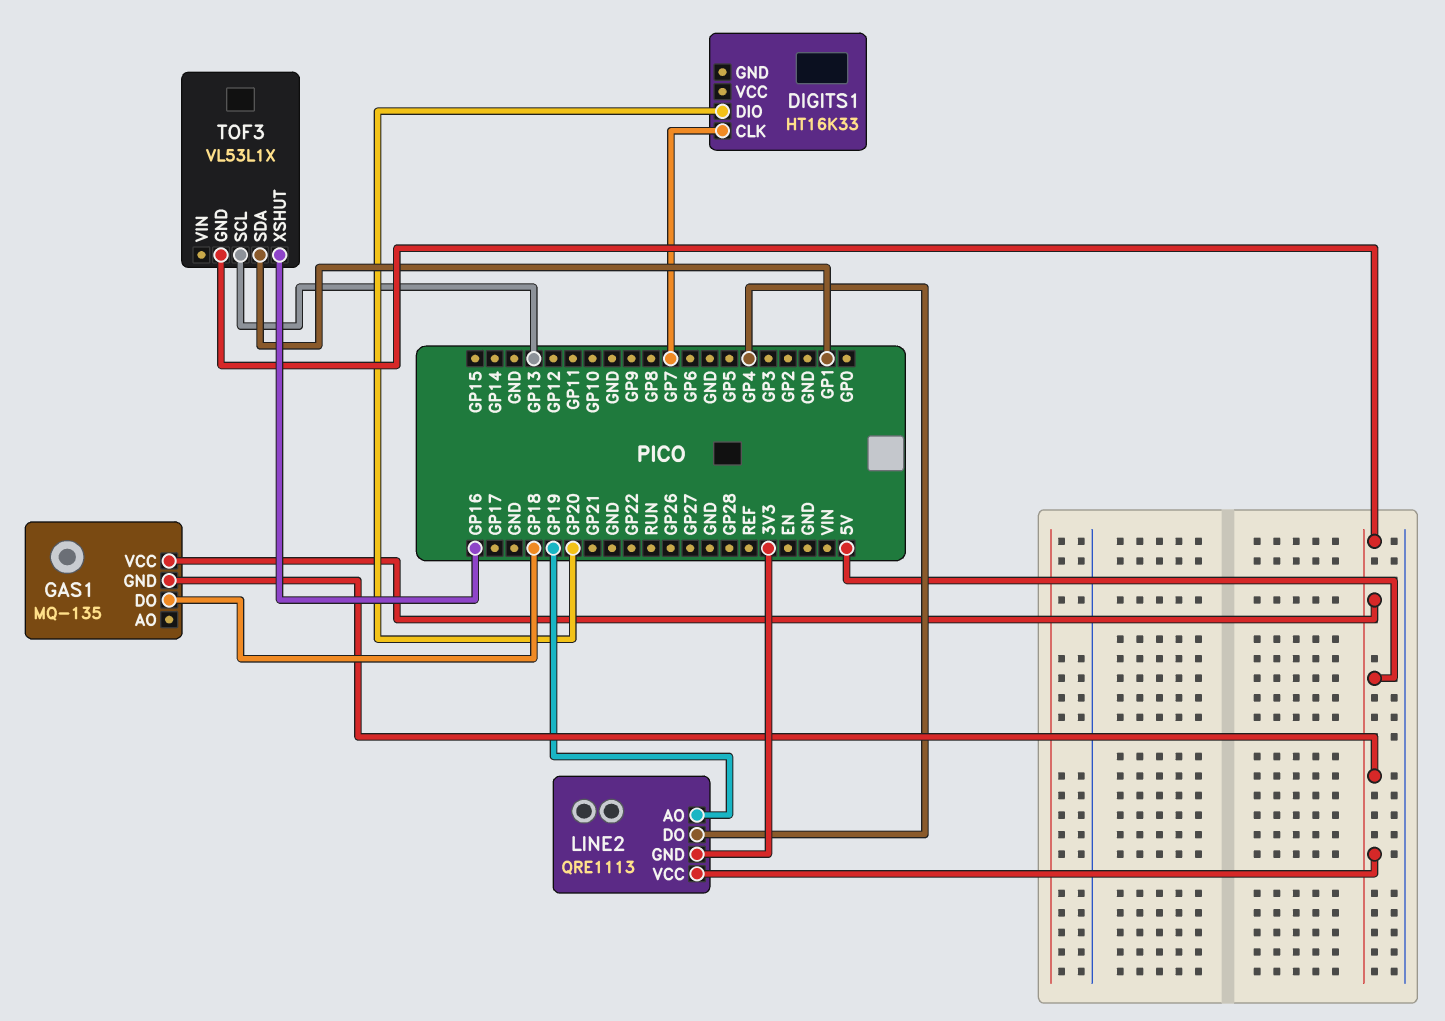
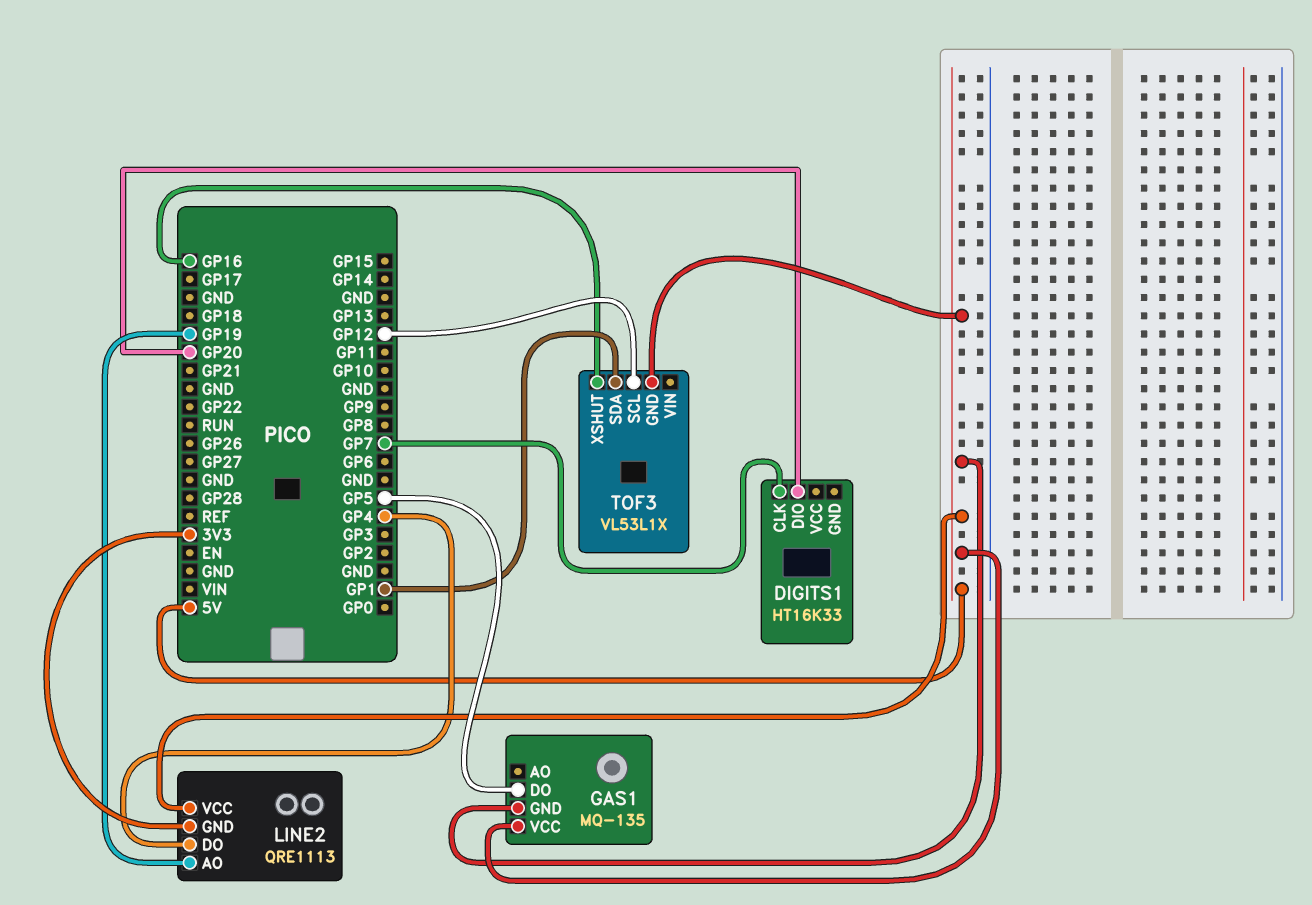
GAS1 pin DO: GP18 -> GP5
TOF3 pin SCL: GP13 -> GP12

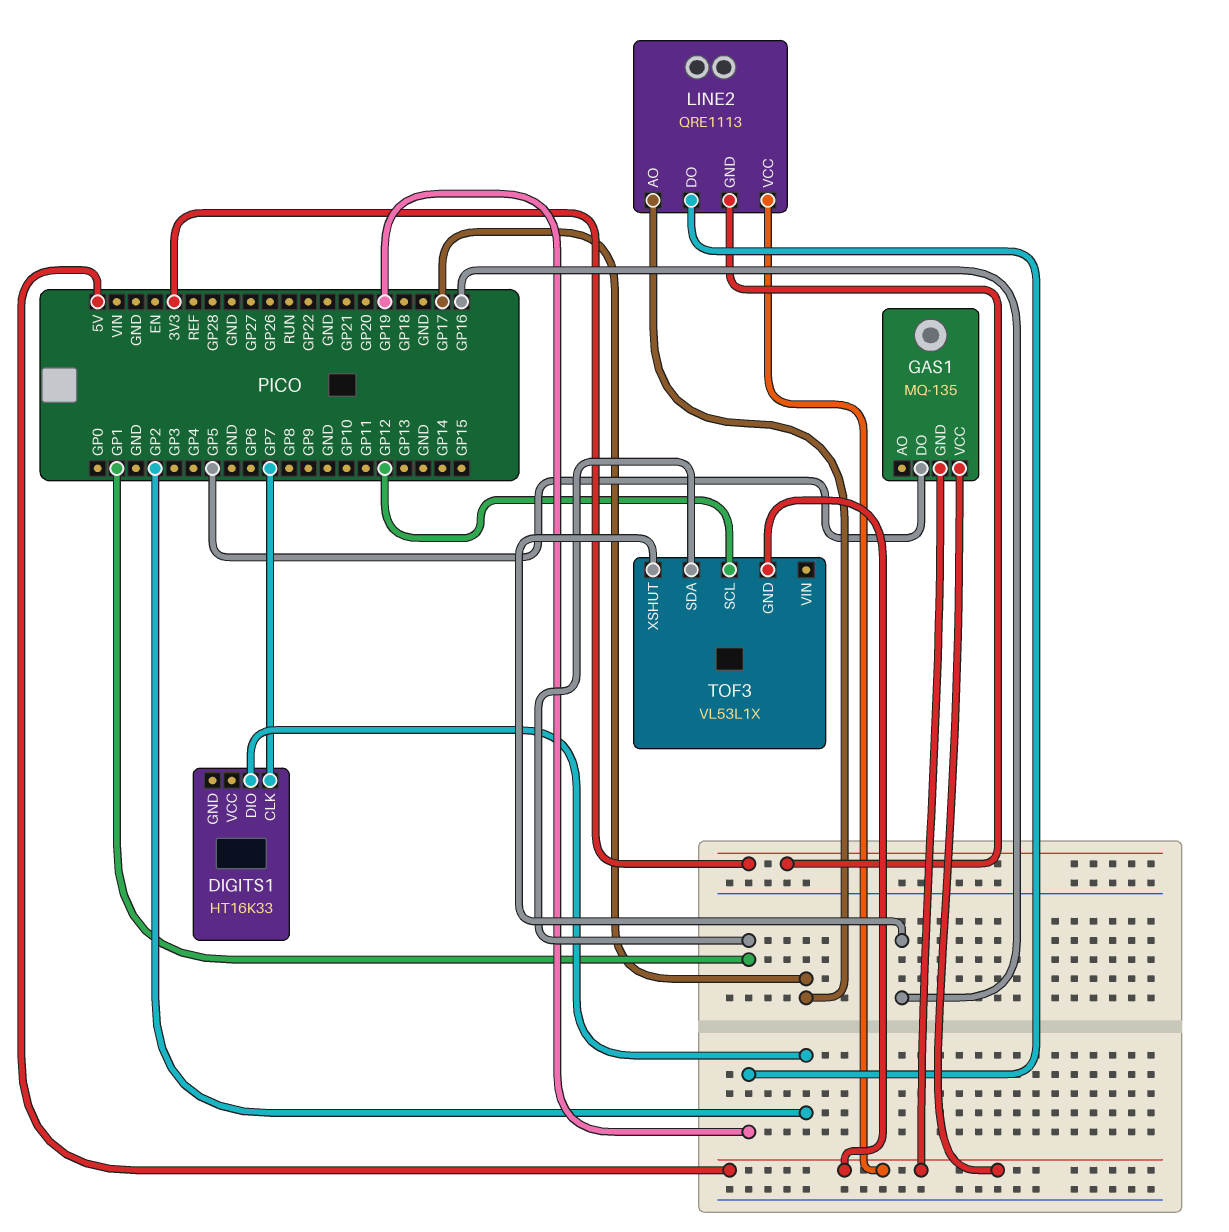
DIGITS1 pin DIO: GP20 -> GP2
LINE2 pin AO: GP19 -> GP17
LINE2 pin DO: GP4 -> GP19

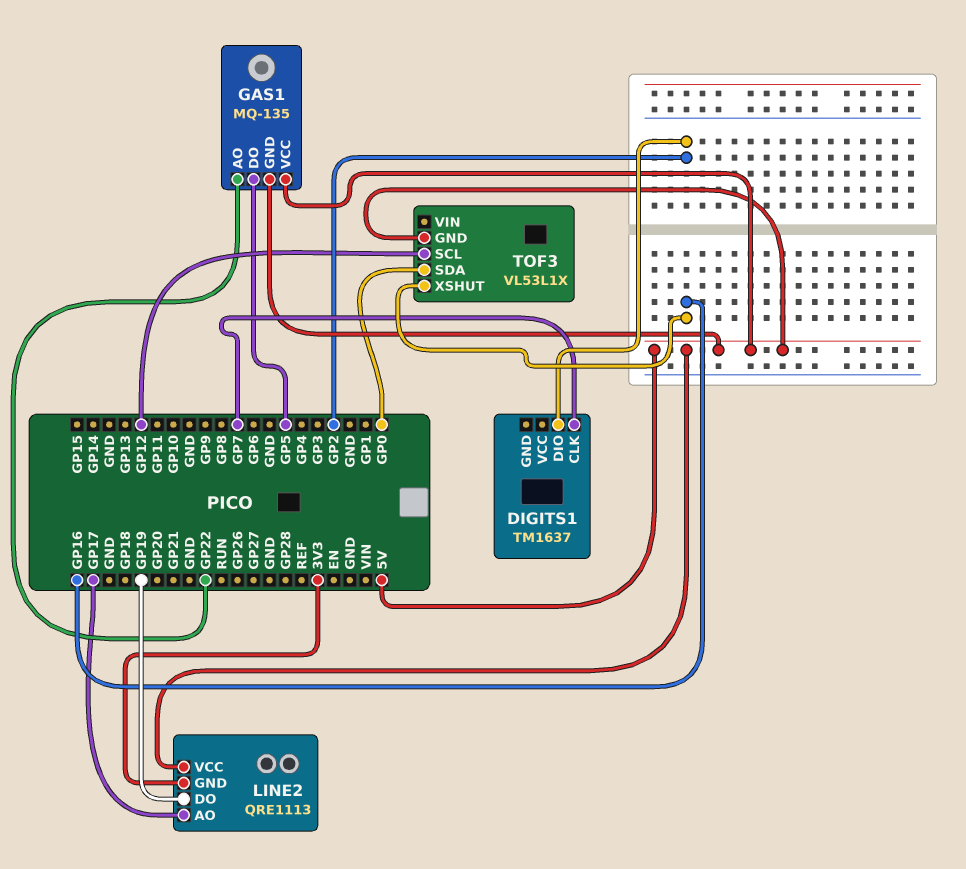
DIGITS1: HT16K33 -> TM1637
GAS1 pin AO: none -> GP22
TOF3 pin SDA: GP1 -> GP0

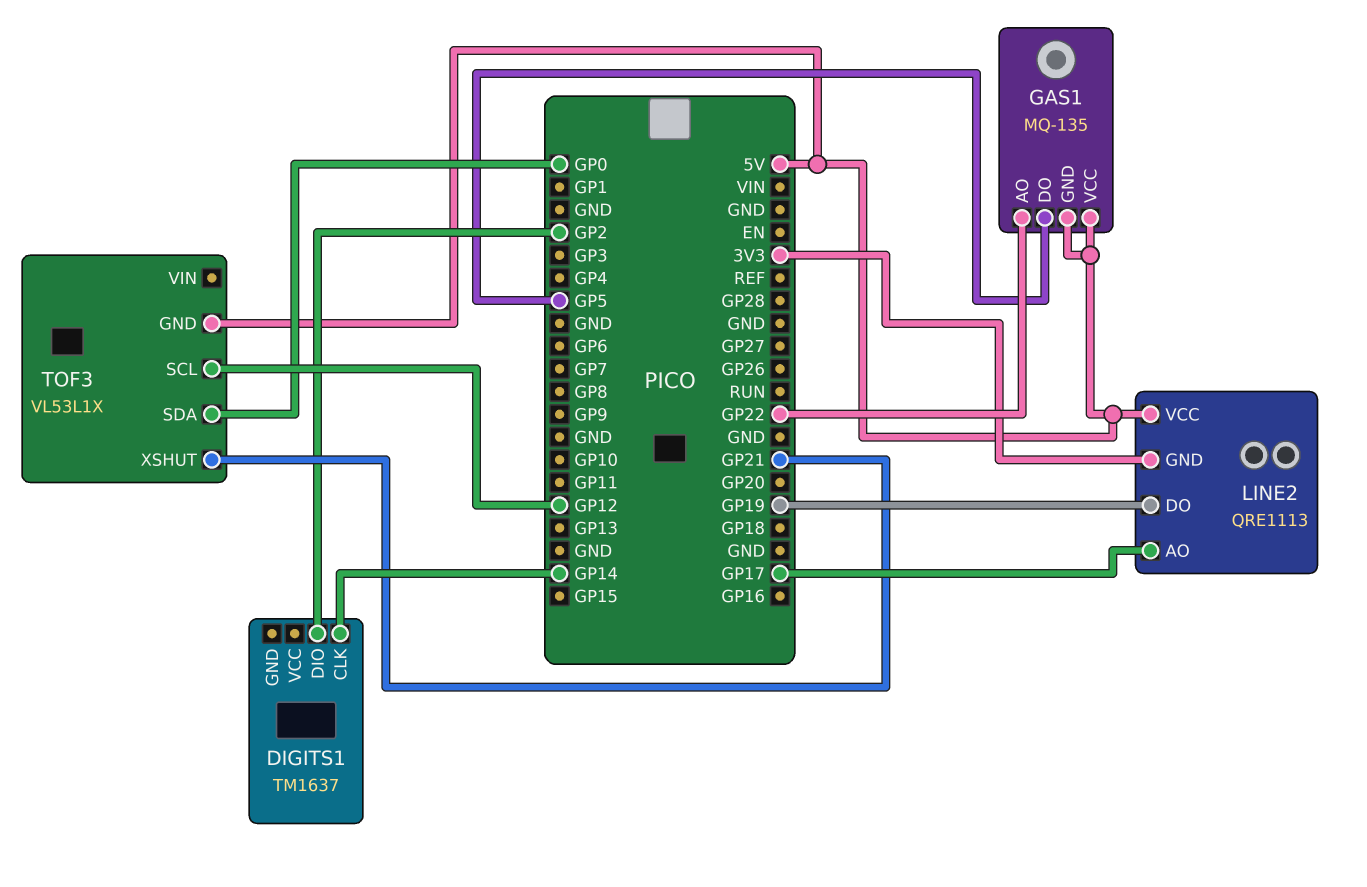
DIGITS1 pin CLK: GP7 -> GP14
TOF3 pin XSHUT: GP16 -> GP21

